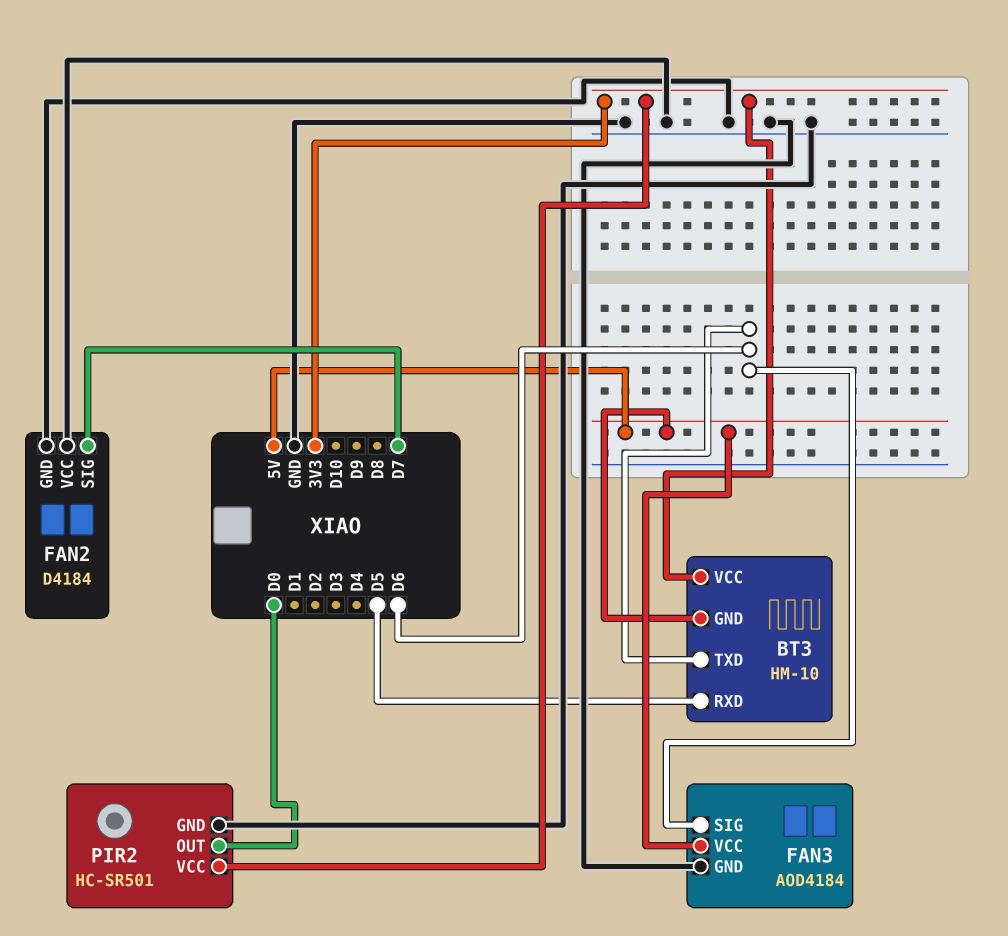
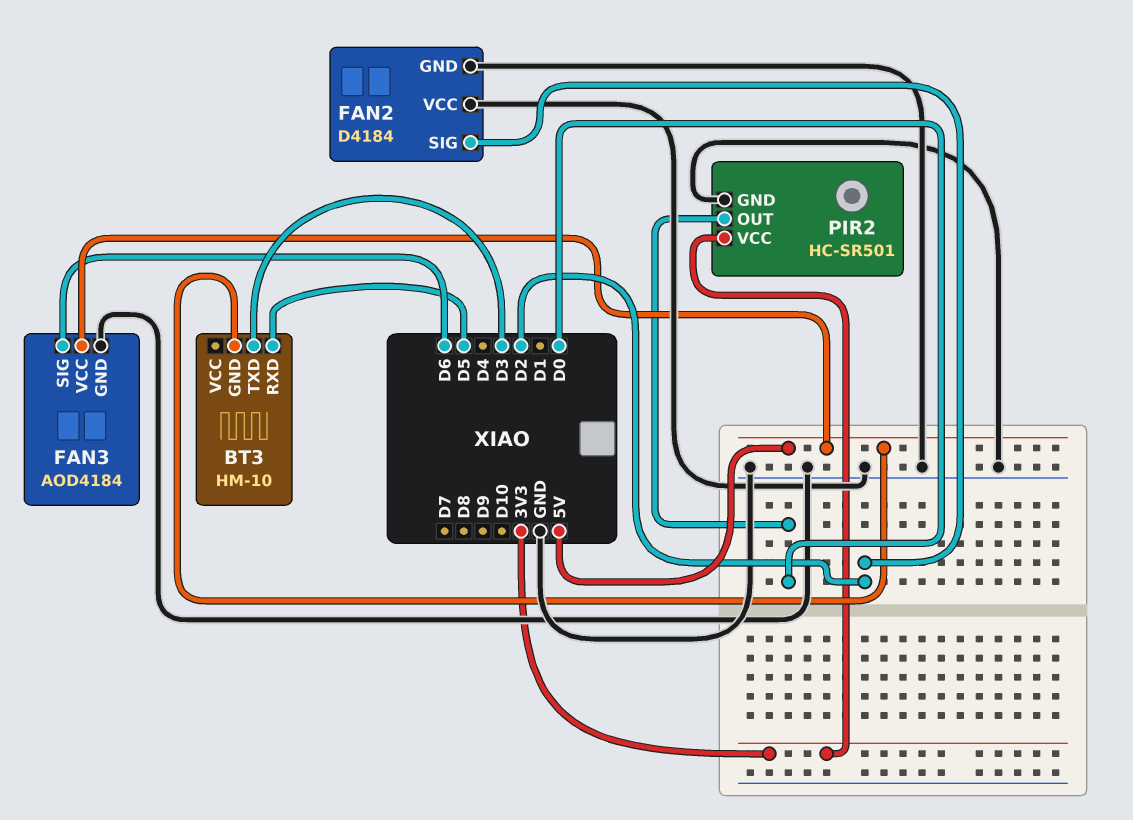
BT3 pin TXD: D6 -> D3
BT3 pin VCC: 3V3 -> none
FAN2 pin SIG: D7 -> D2

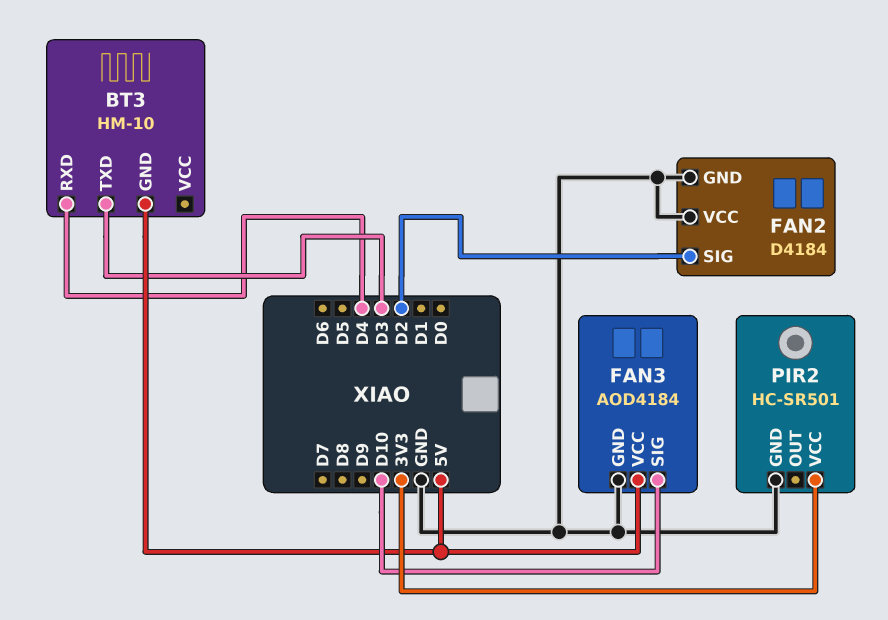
BT3 pin RXD: D5 -> D4
FAN3 pin SIG: D6 -> D10
PIR2 pin OUT: D0 -> none

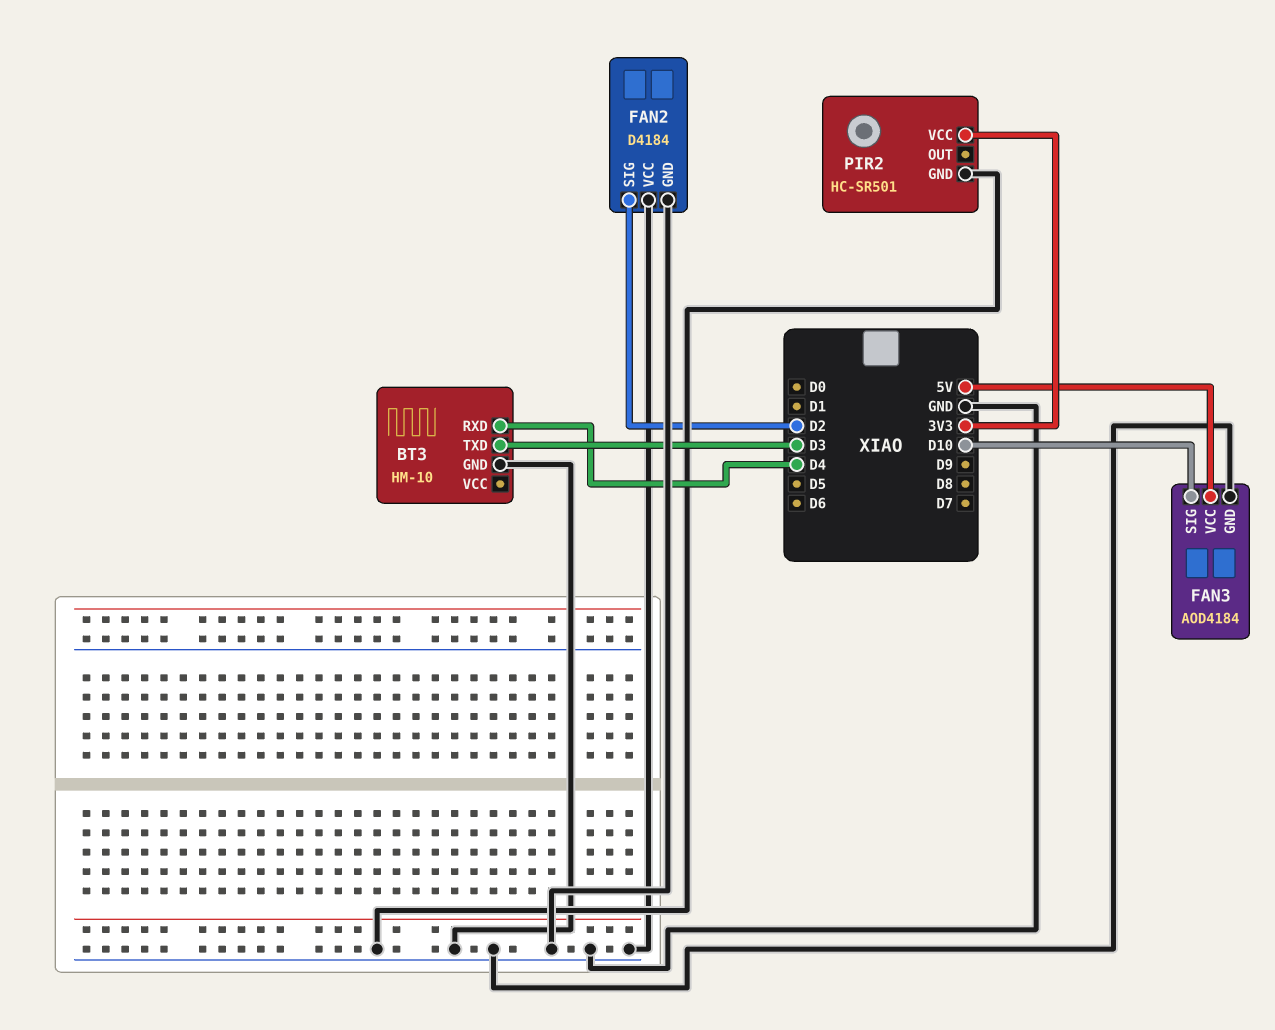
BT3 pin GND: 5V -> GND

